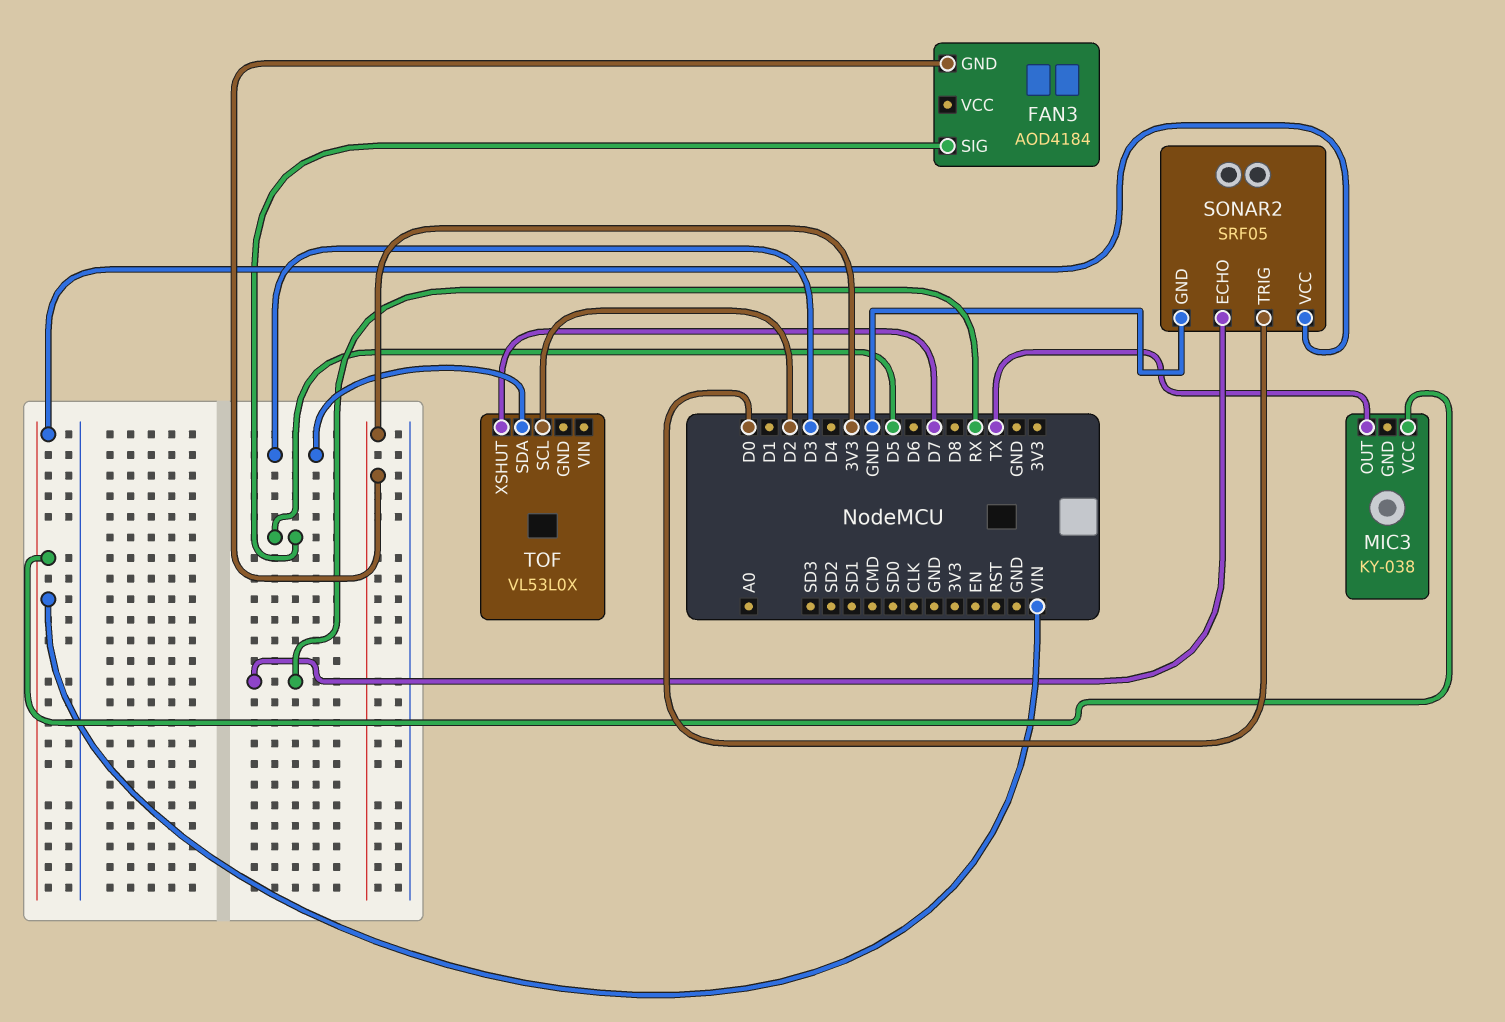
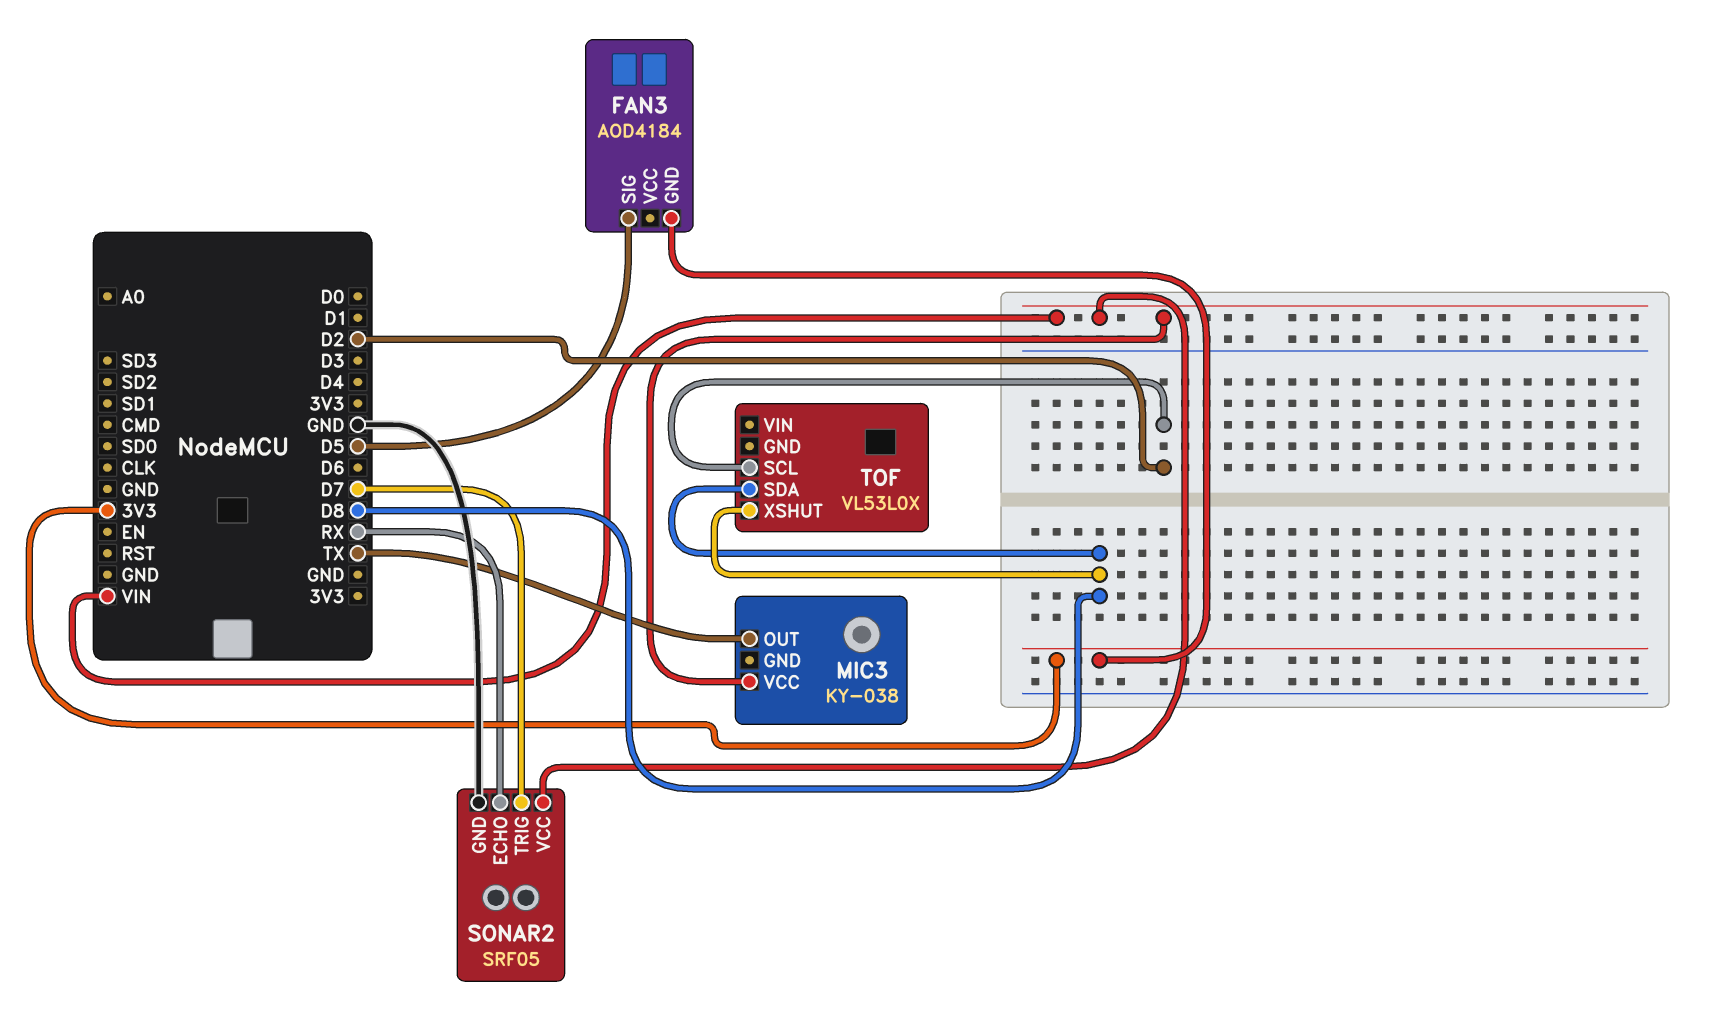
SONAR2 pin TRIG: D0 -> D7
TOF pin SDA: D3 -> D8
TOF pin XSHUT: D7 -> D8

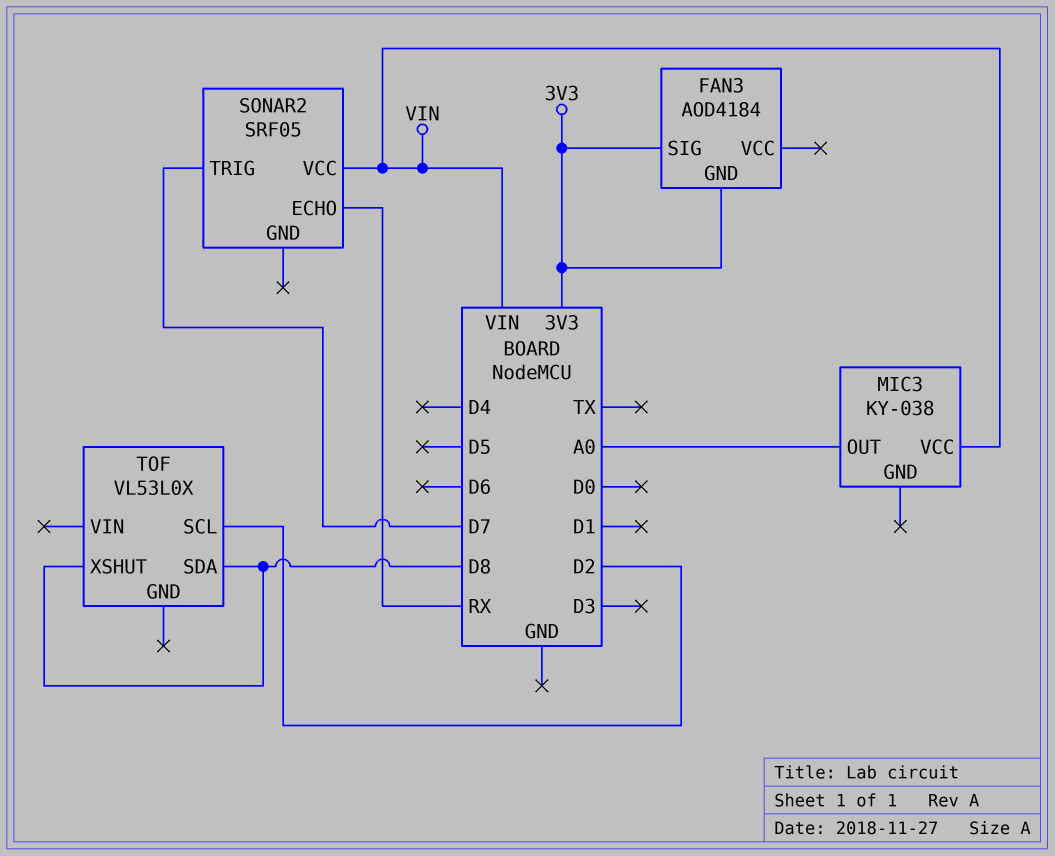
FAN3 pin SIG: D5 -> 3V3
MIC3 pin OUT: TX -> A0
SONAR2 pin GND: GND -> none

